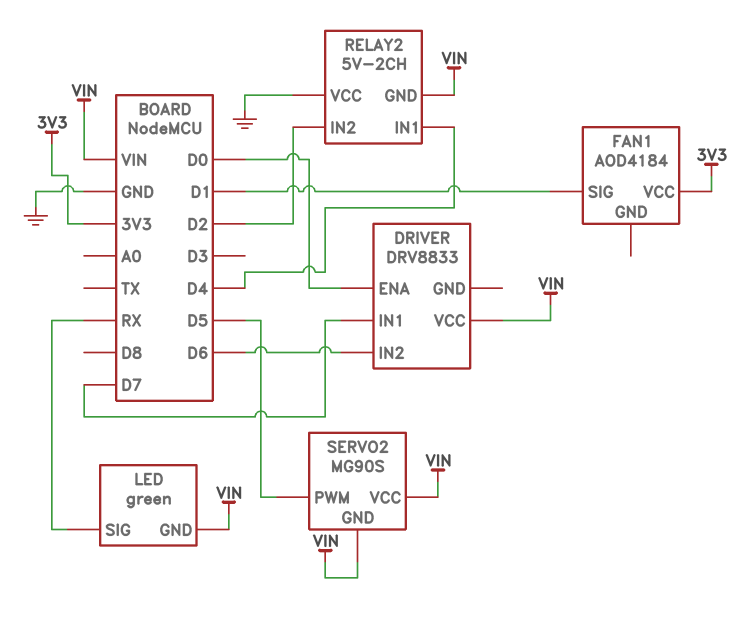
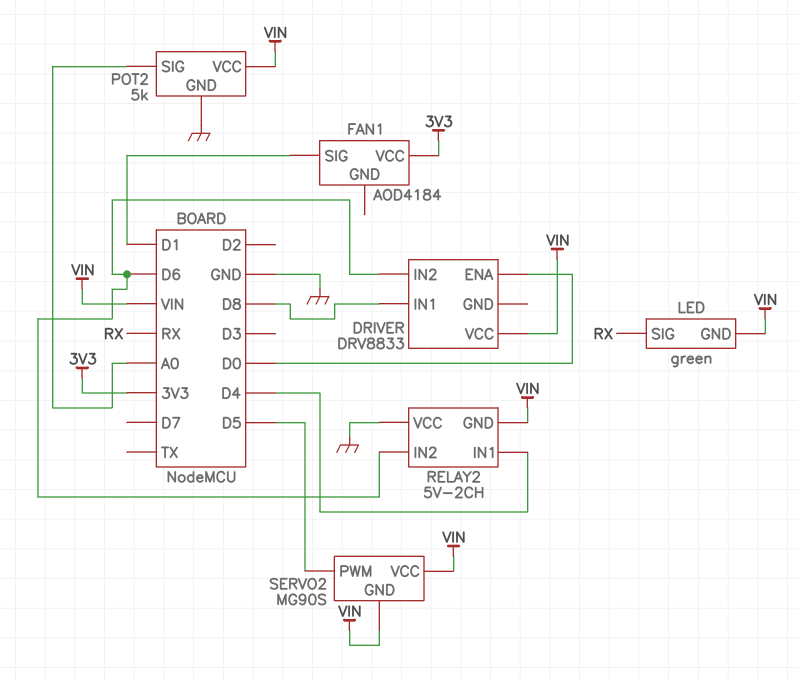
DRIVER pin IN1: D7 -> D8
POT2: none -> 5k
POT2 pin GND: none -> GND
POT2 pin SIG: none -> A0
POT2 pin VCC: none -> VIN
RELAY2 pin IN2: D2 -> D6

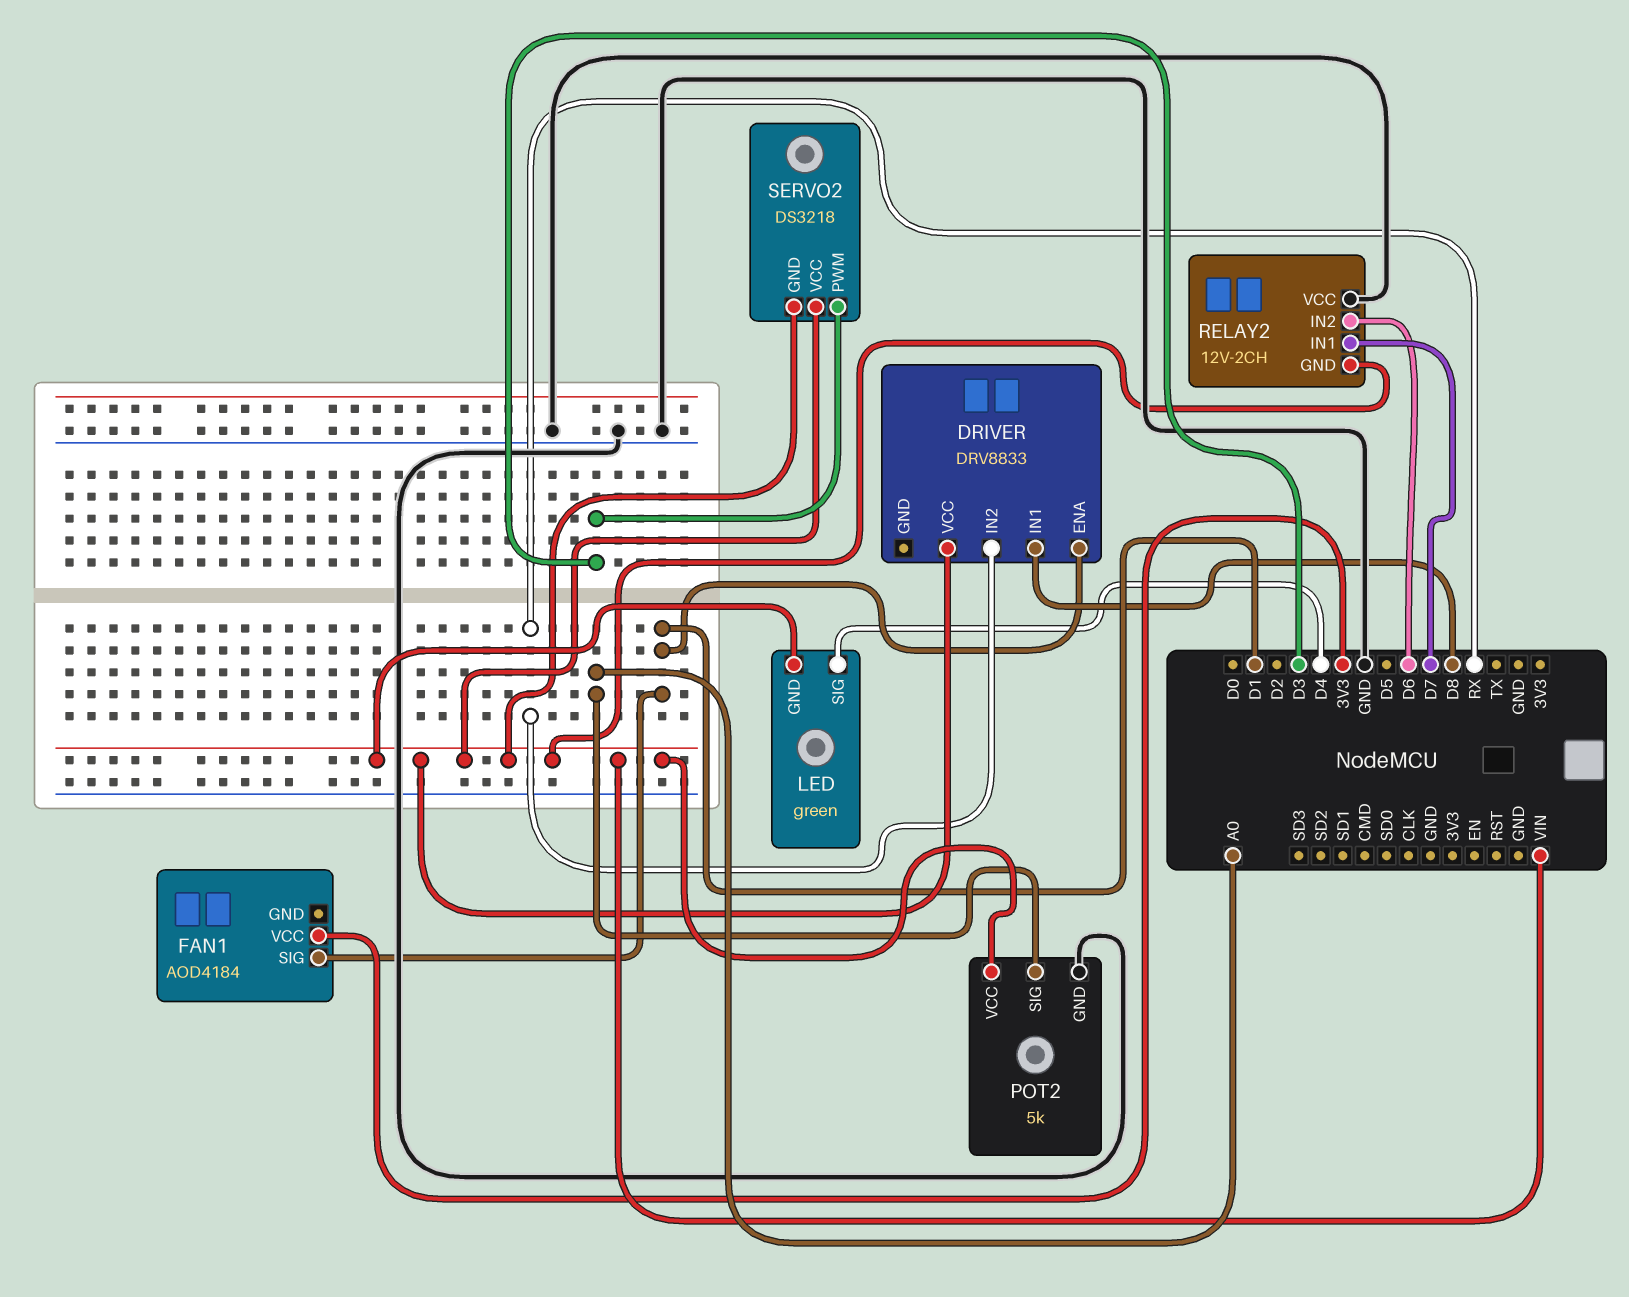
DRIVER pin ENA: D0 -> D1
DRIVER pin IN2: D6 -> RX
LED pin SIG: RX -> D4
RELAY2: 5V-2CH -> 12V-2CH
RELAY2 pin IN1: D4 -> D7
SERVO2: MG90S -> DS3218
SERVO2 pin PWM: D5 -> D3

